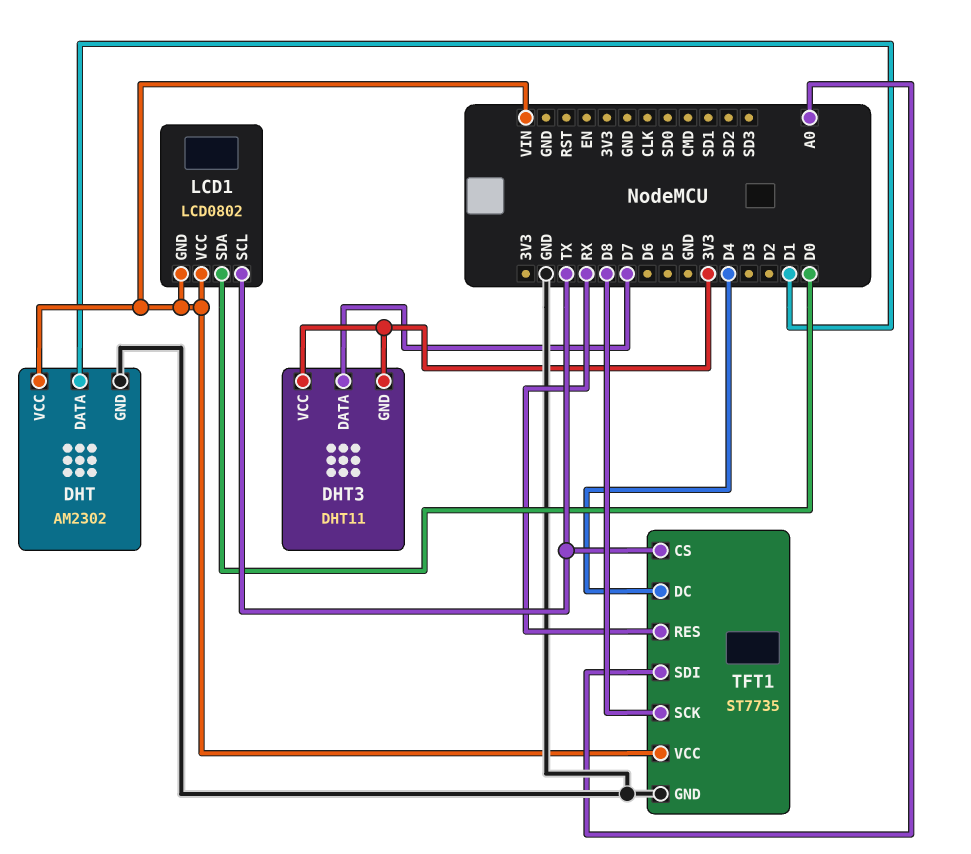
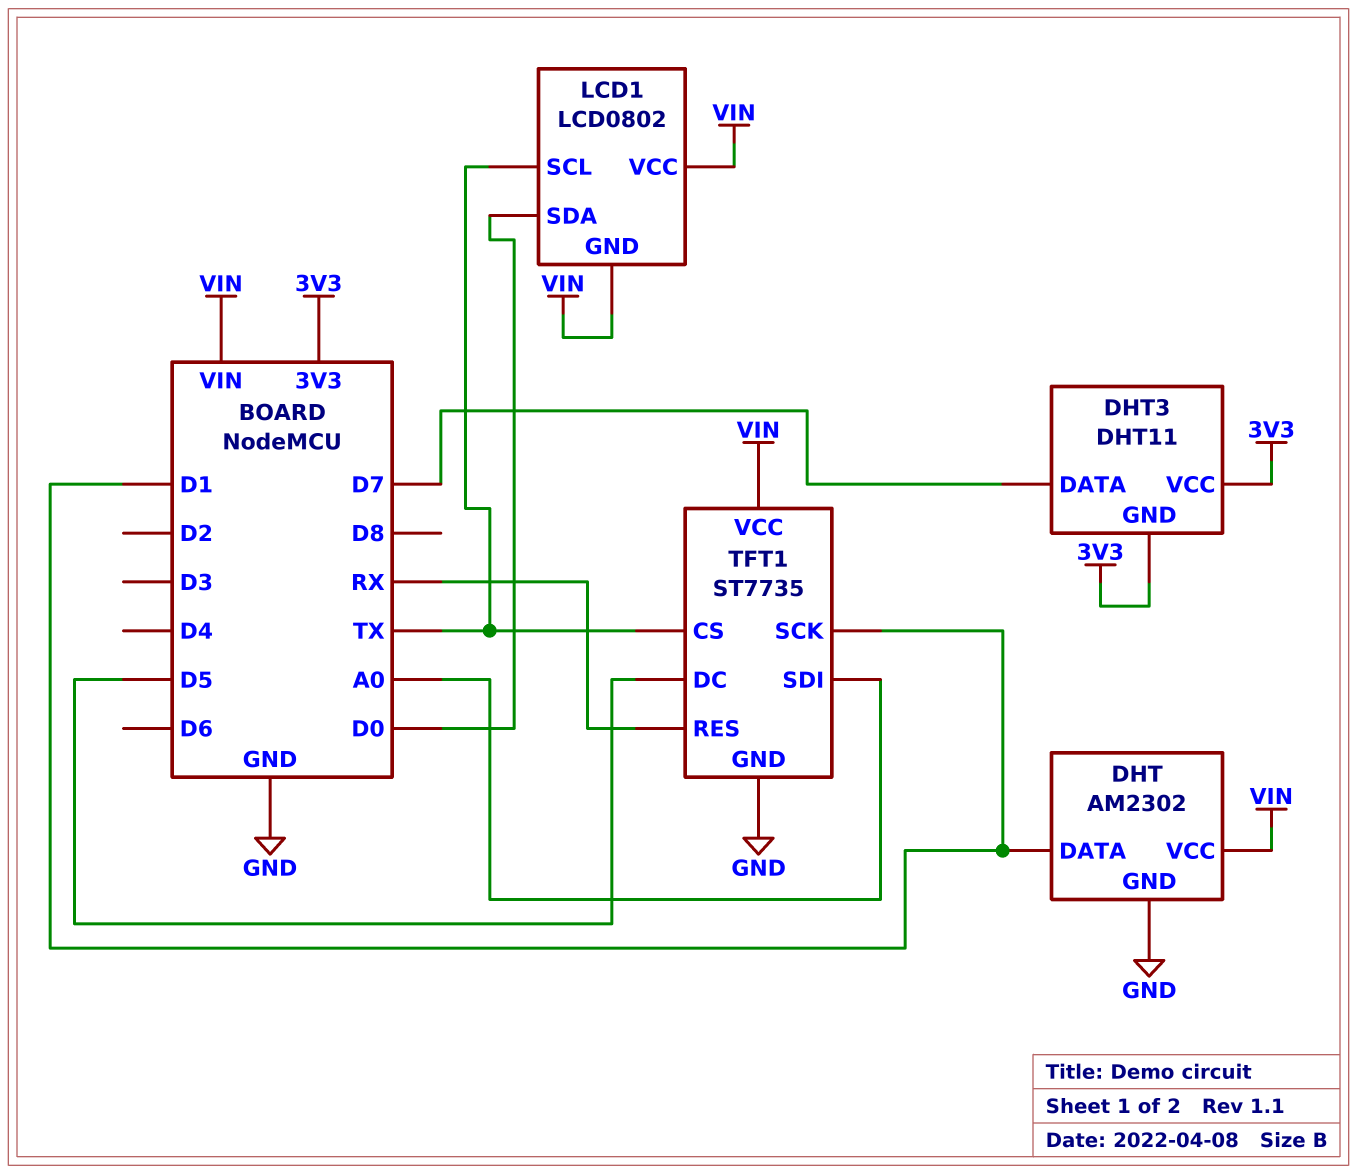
TFT1 pin DC: D4 -> D5
TFT1 pin SCK: D8 -> D1

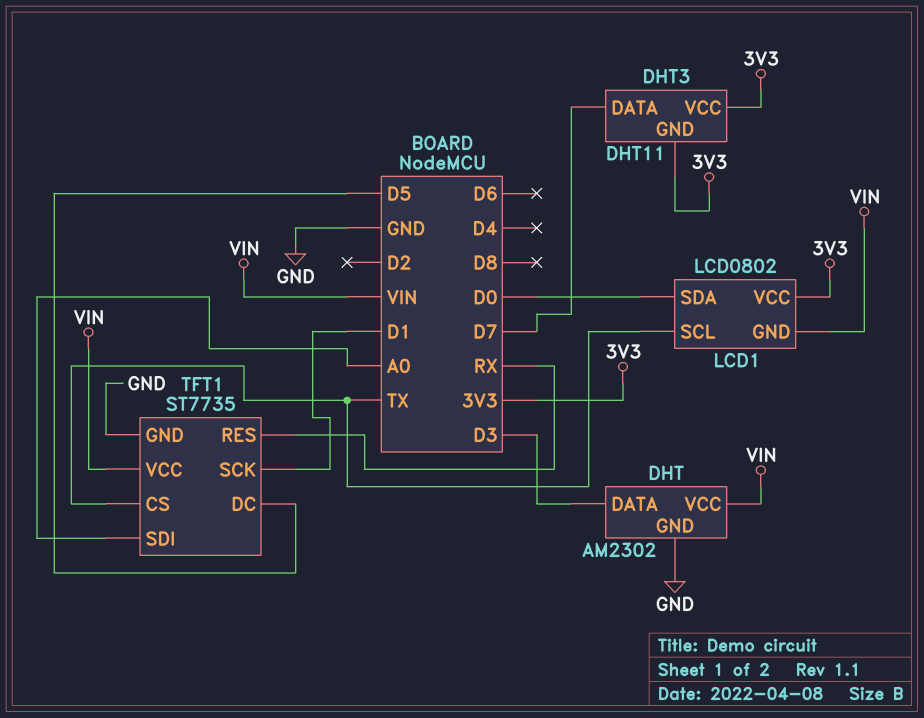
DHT pin DATA: D1 -> D3
LCD1 pin VCC: VIN -> 3V3

